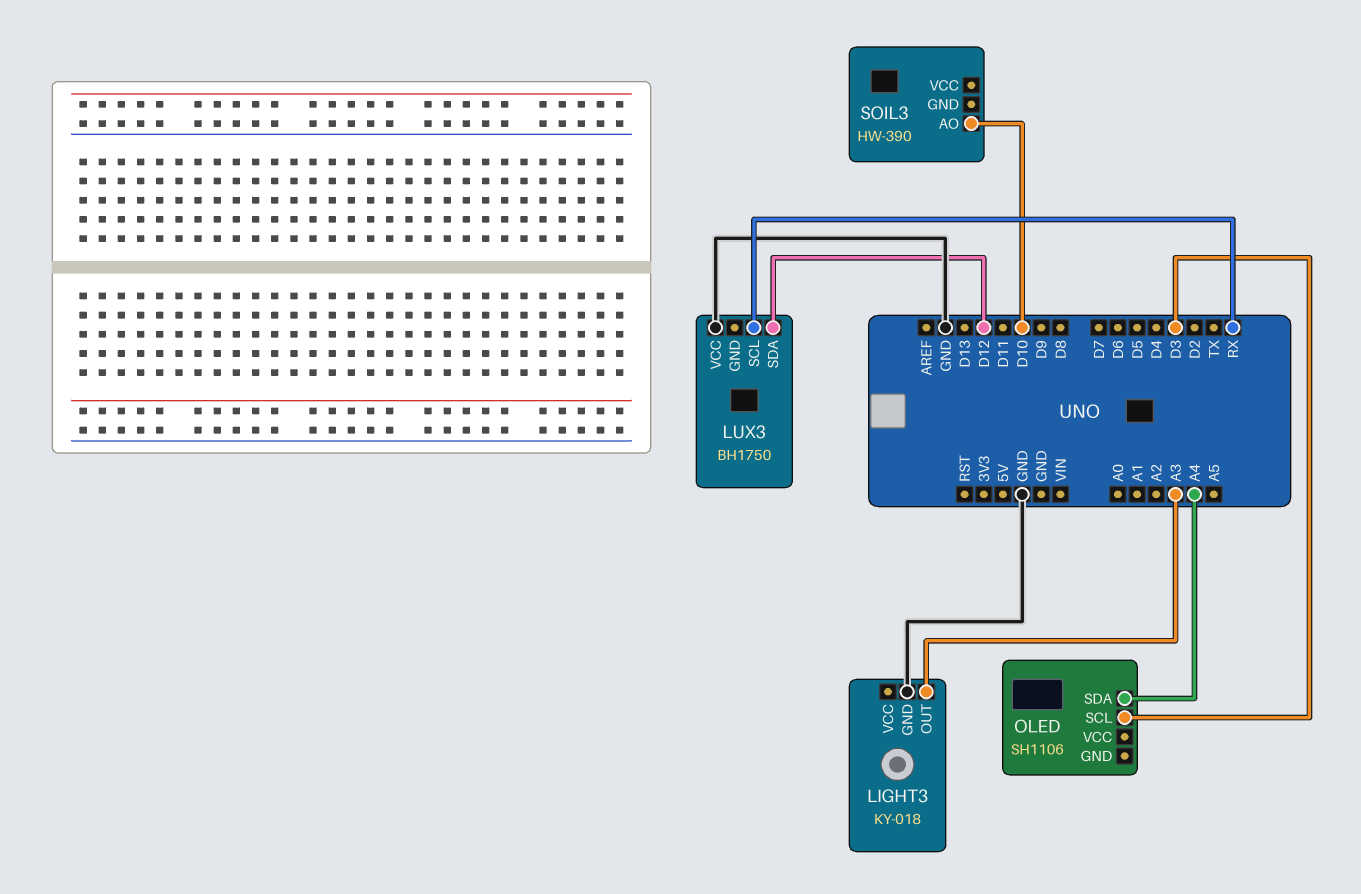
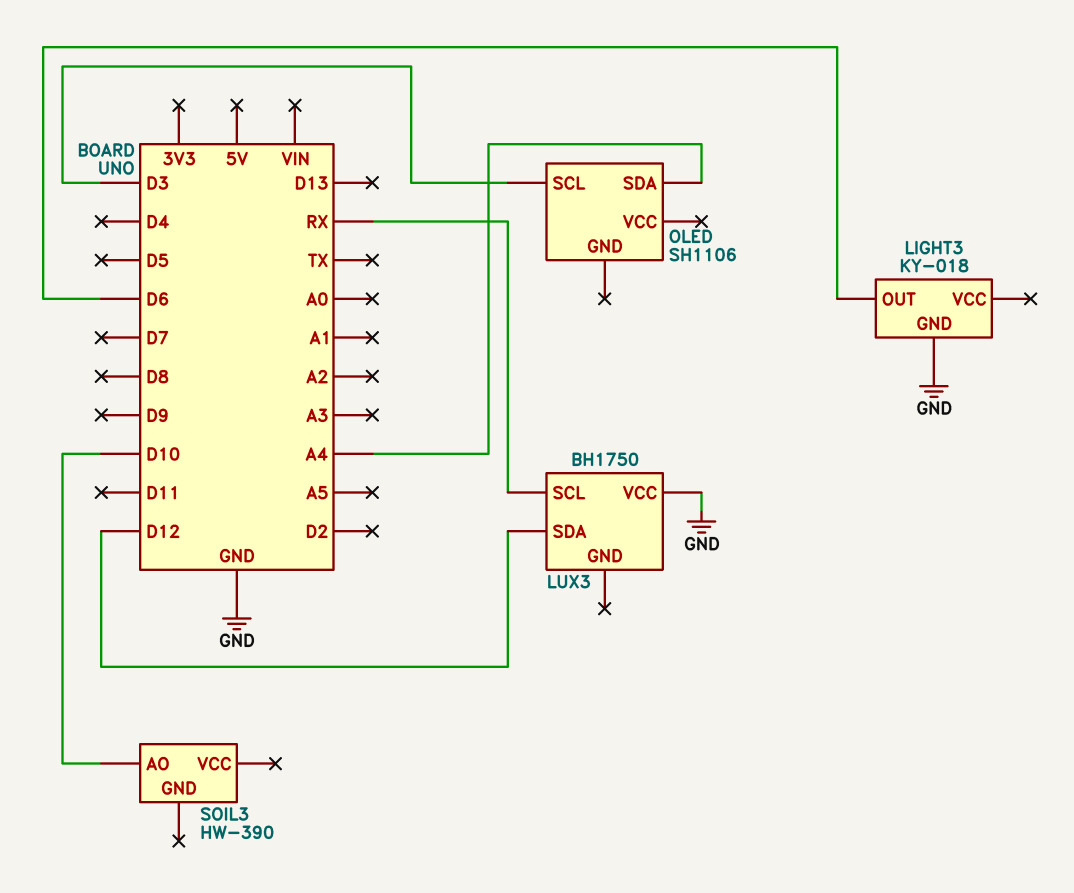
LIGHT3 pin OUT: A3 -> D6

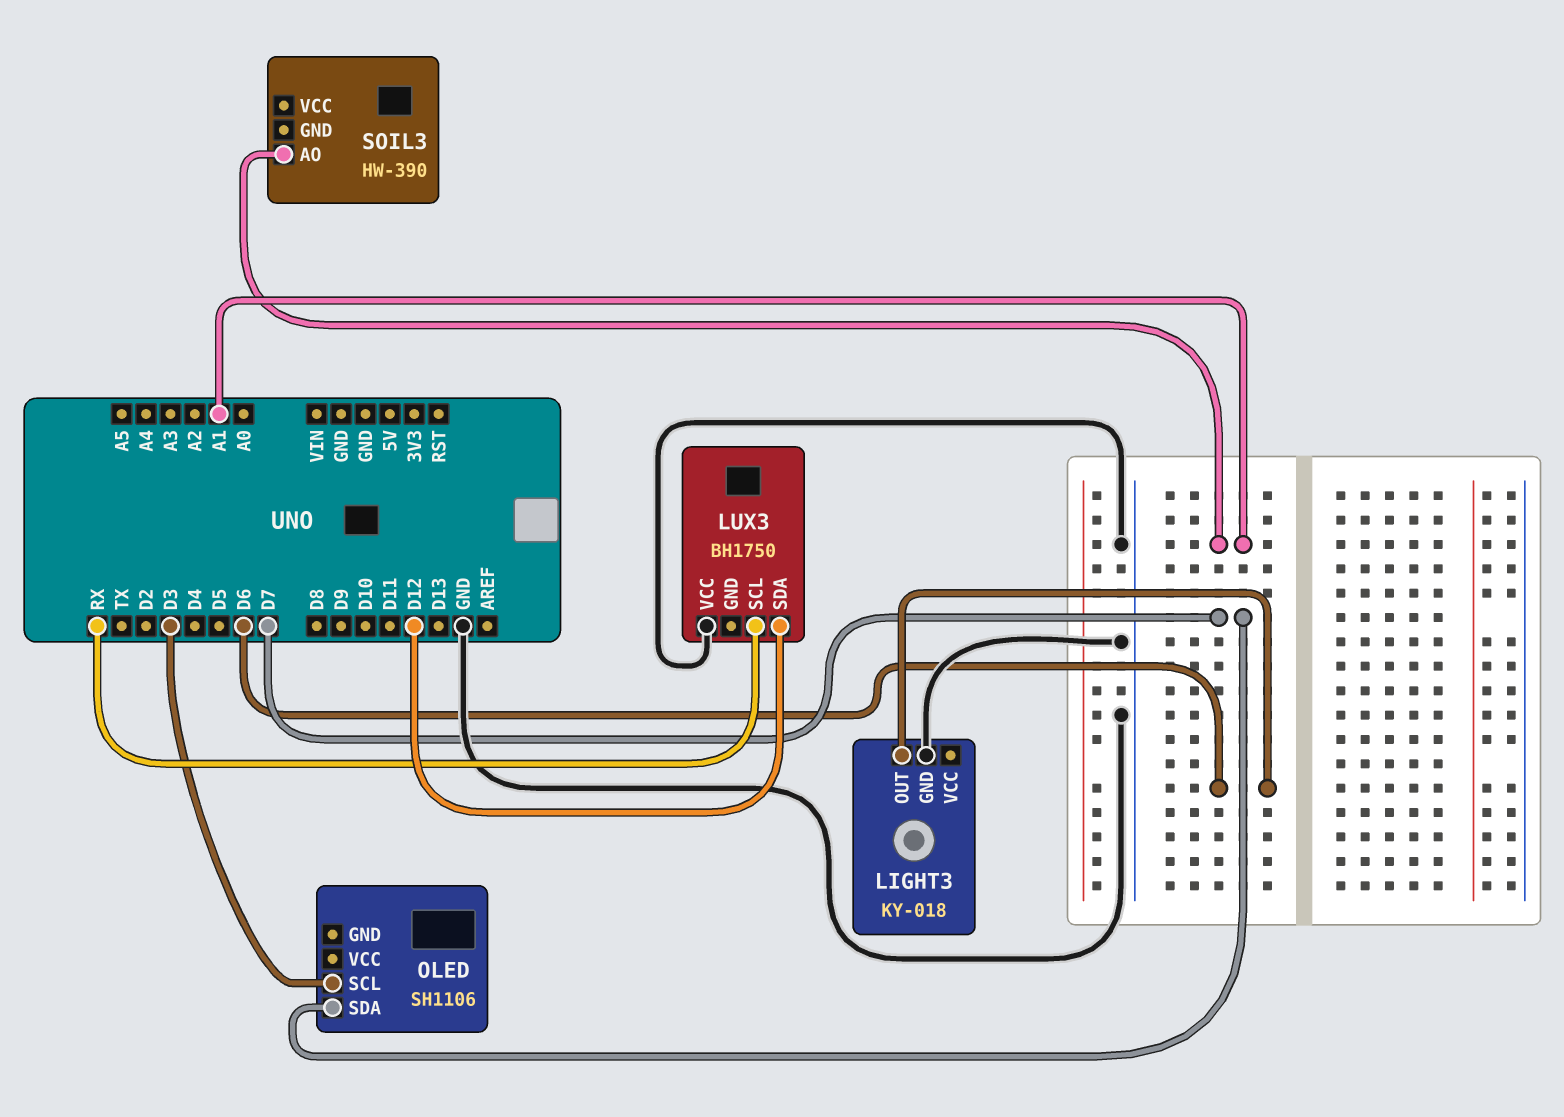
OLED pin SDA: A4 -> D7
SOIL3 pin AO: D10 -> A1

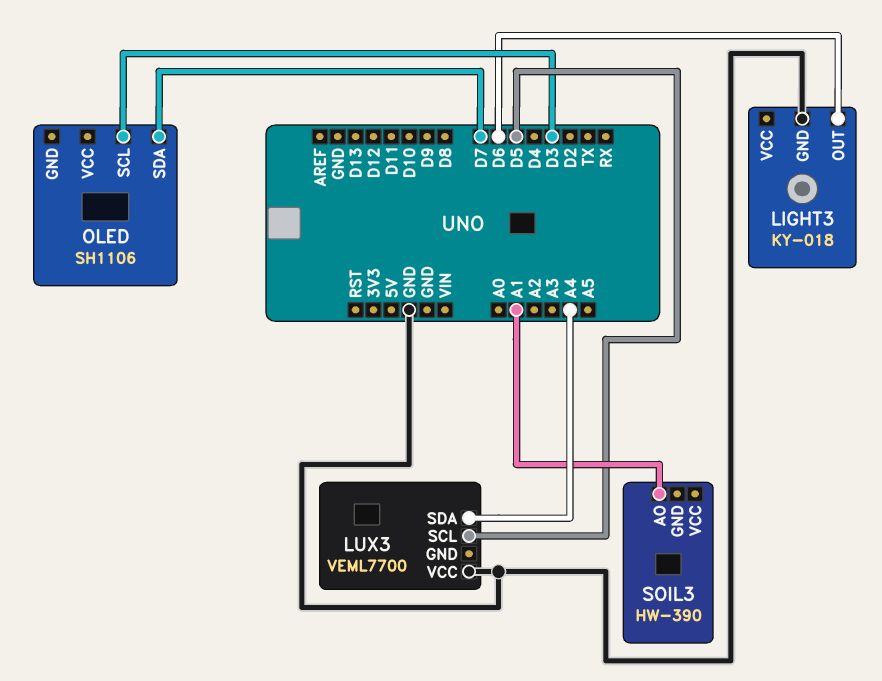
LUX3: BH1750 -> VEML7700
LUX3 pin SCL: RX -> D5
LUX3 pin SDA: D12 -> A4

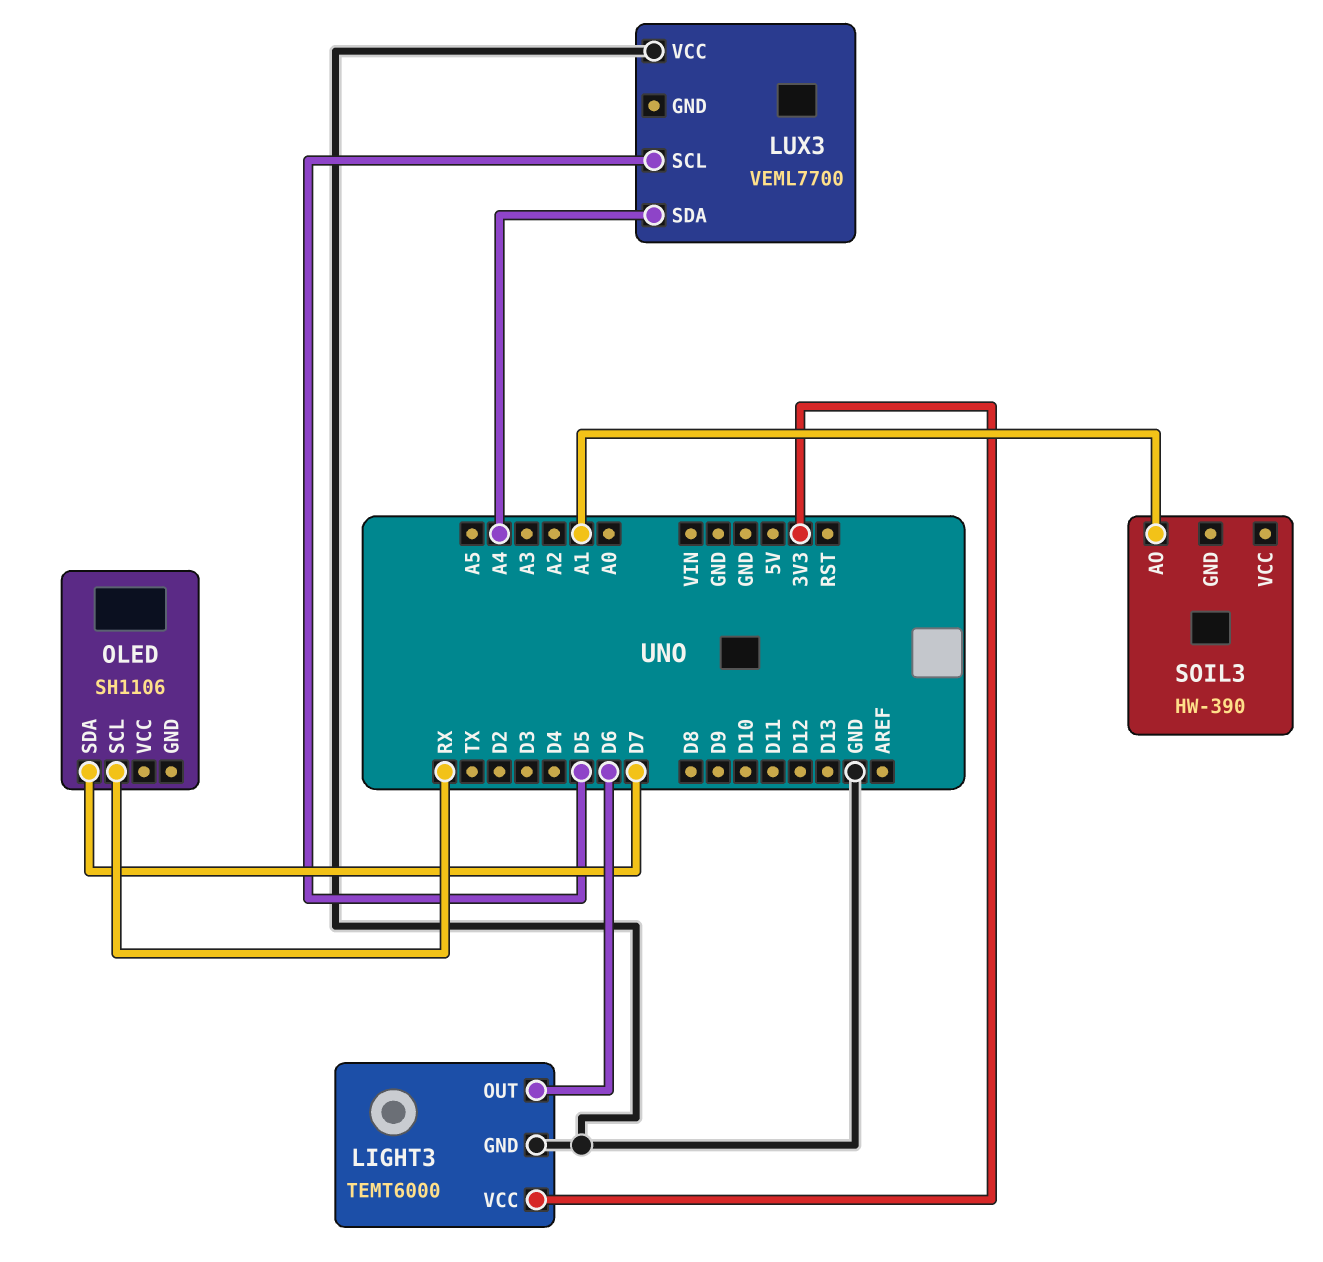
LIGHT3: KY-018 -> TEMT6000
LIGHT3 pin VCC: none -> 3V3
OLED pin SCL: D3 -> RX

